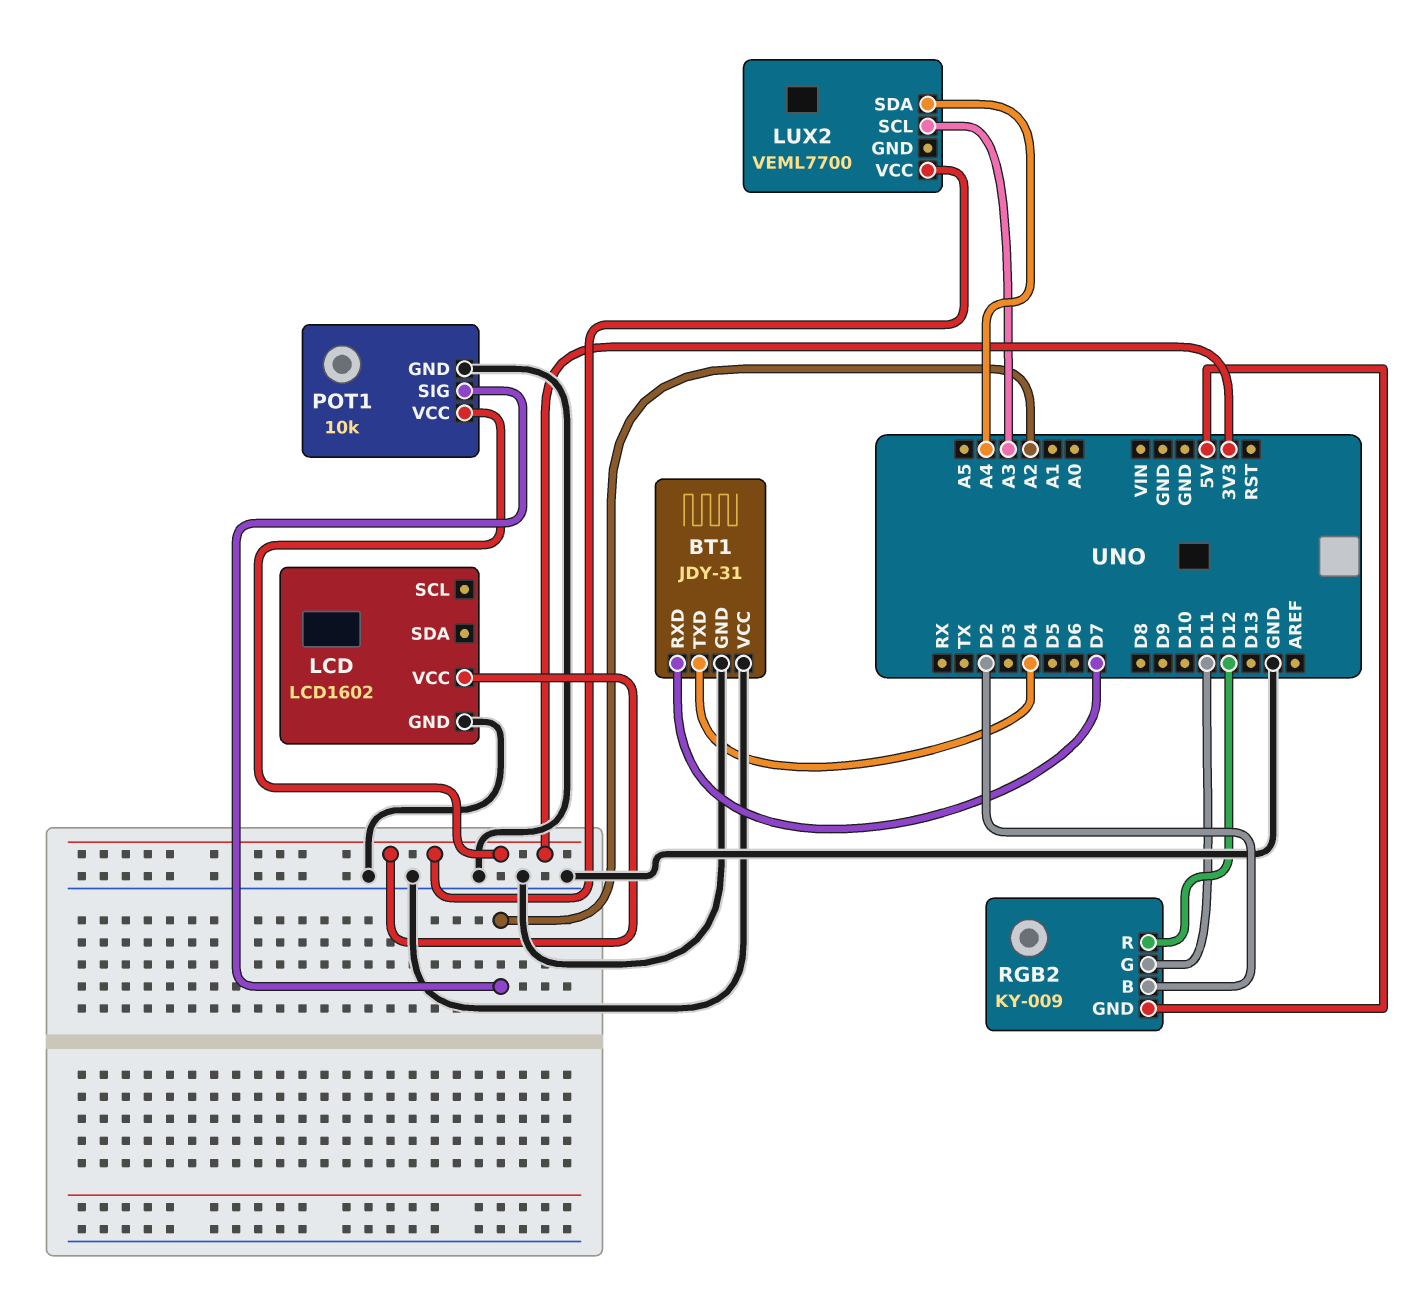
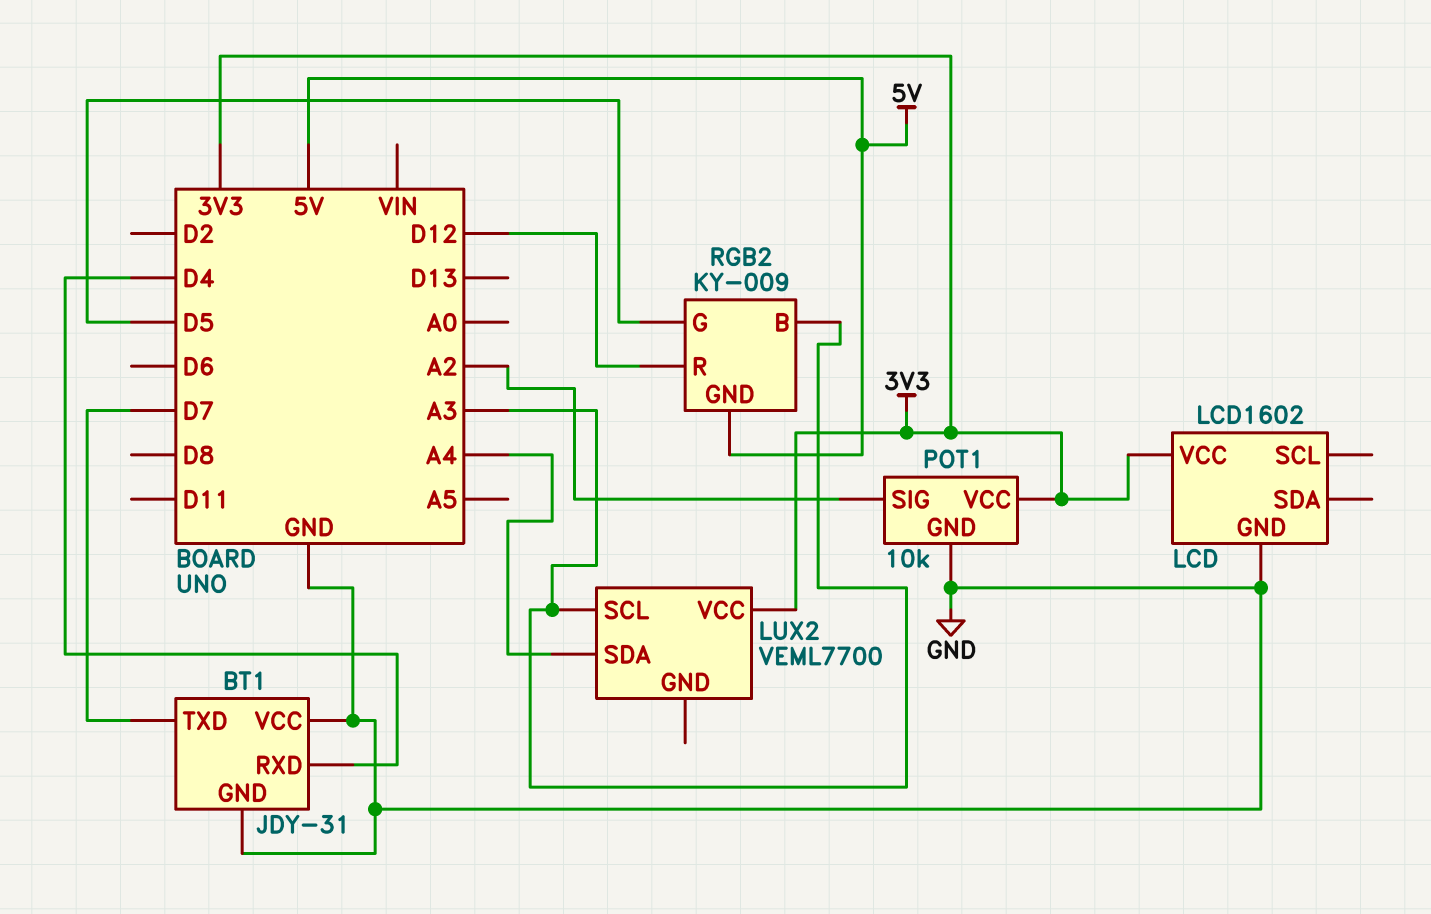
BT1 pin RXD: D7 -> D4
BT1 pin TXD: D4 -> D7
RGB2 pin B: D2 -> A3
RGB2 pin G: D11 -> D5

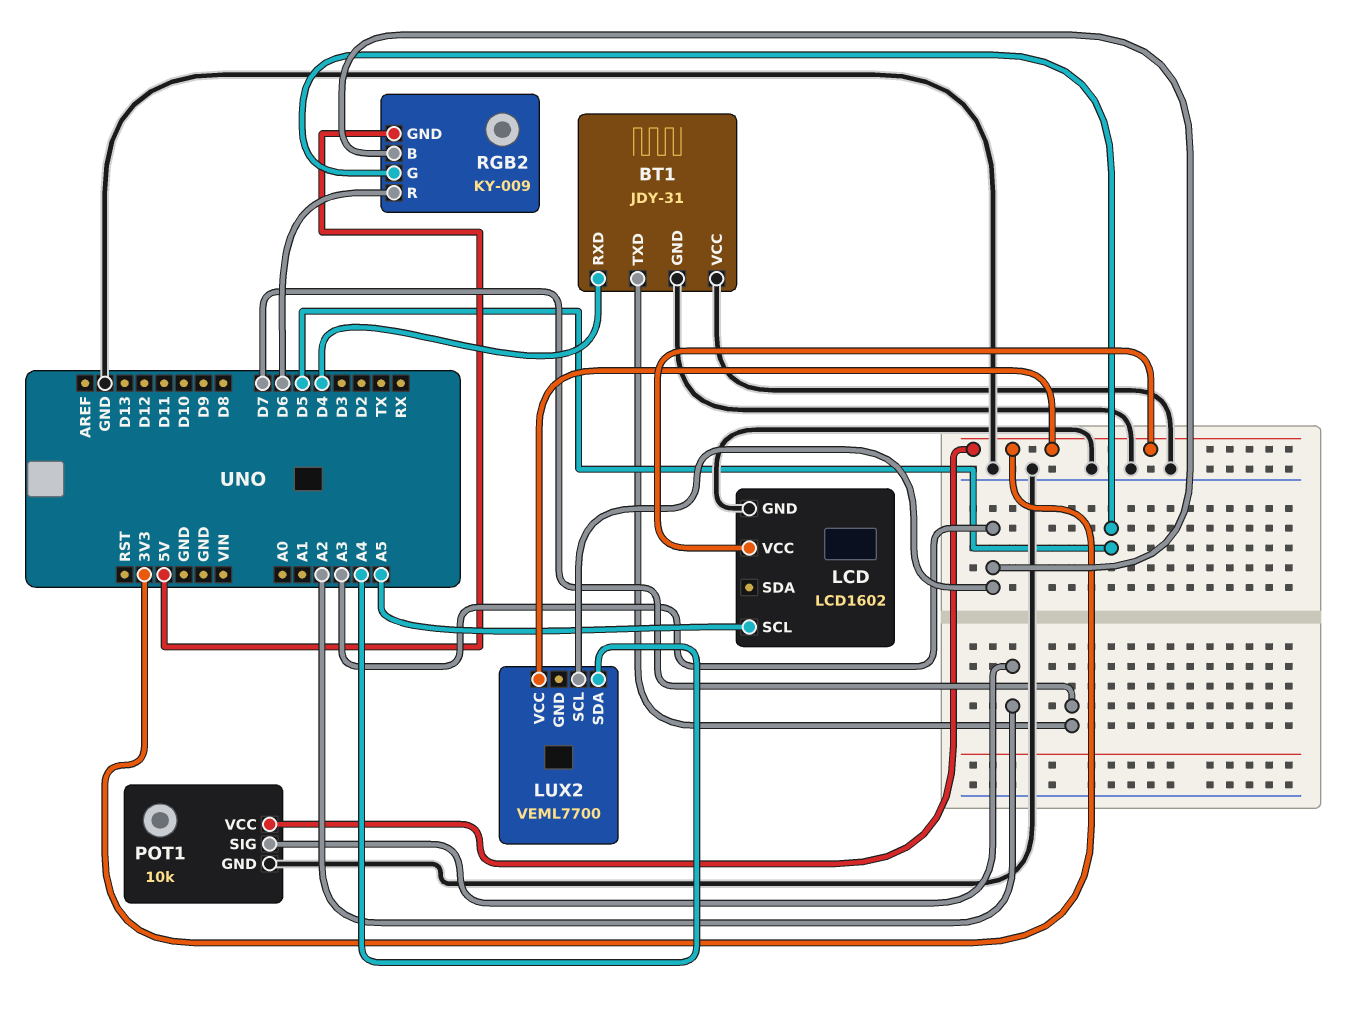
LCD pin SCL: none -> A5
RGB2 pin R: D12 -> D6

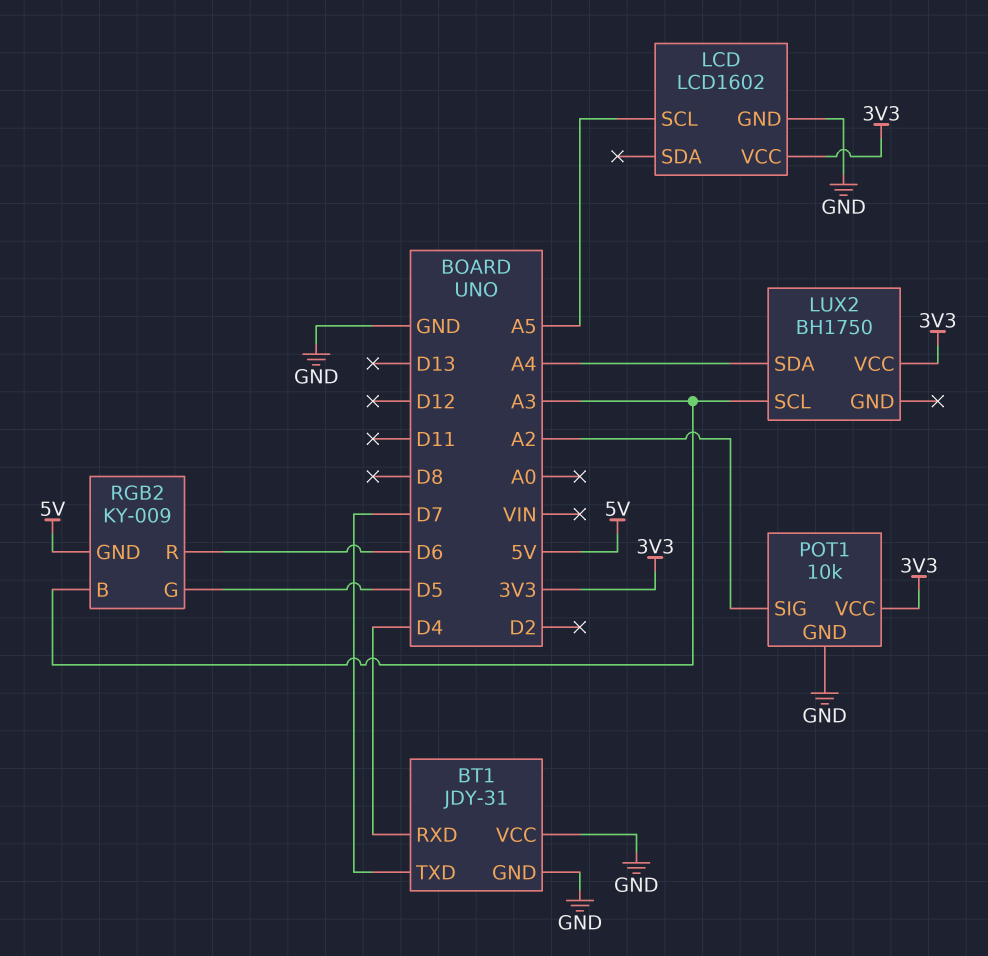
LUX2: VEML7700 -> BH1750

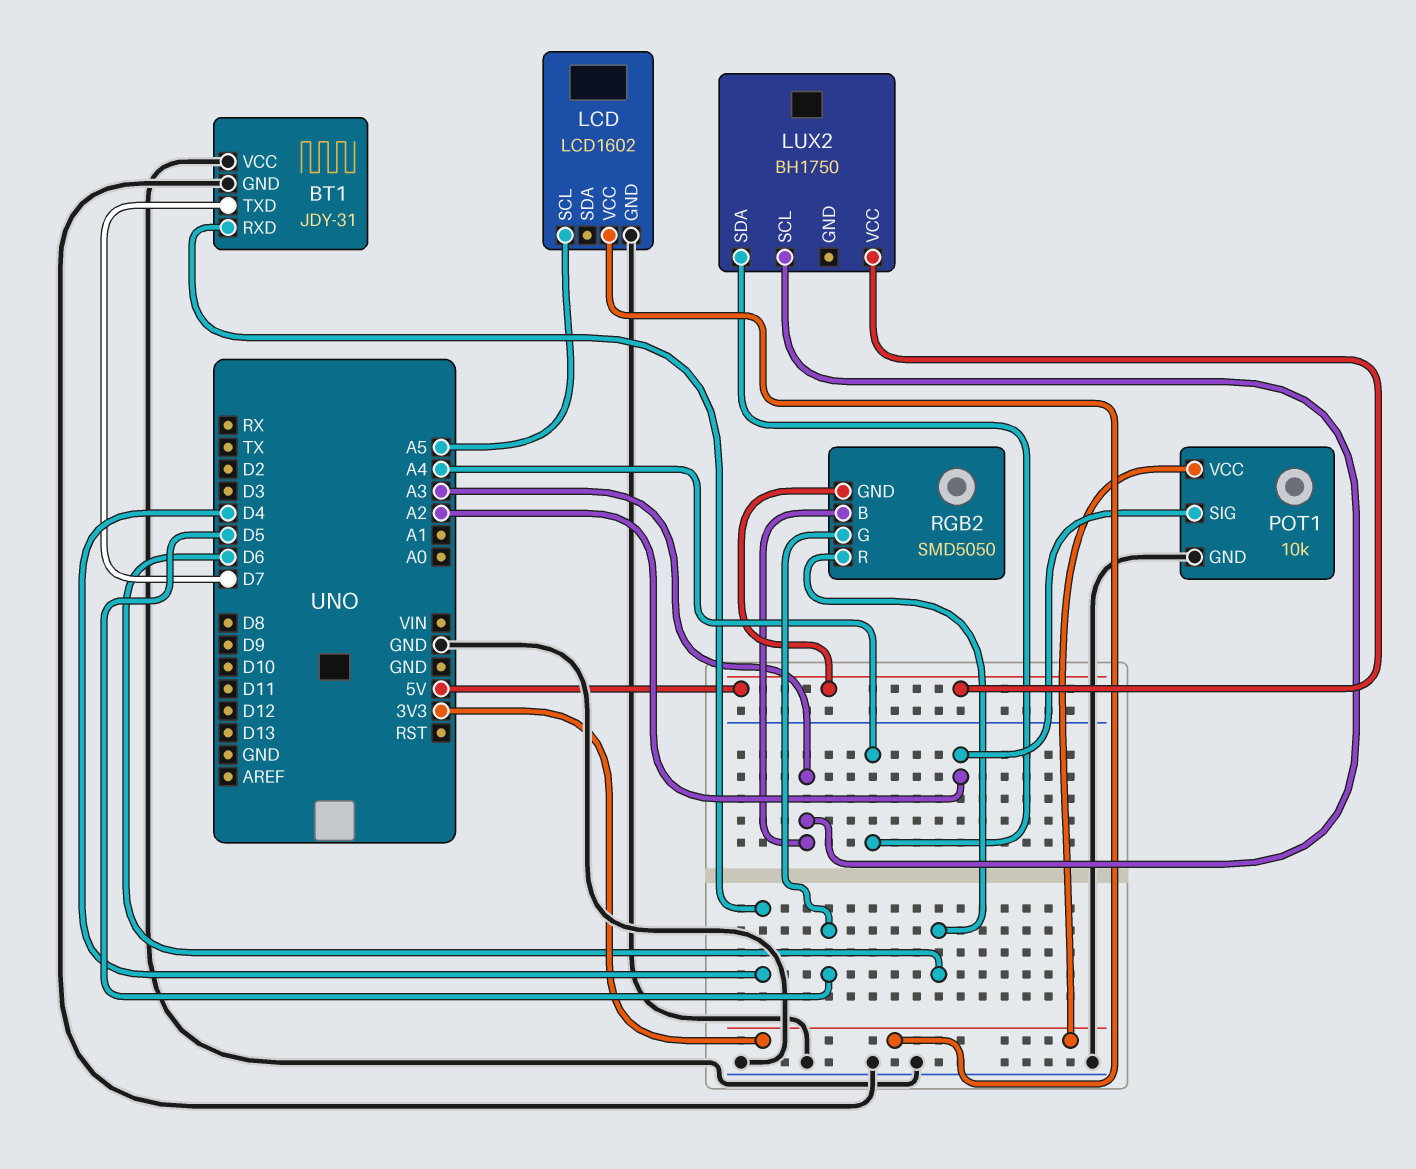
LUX2 pin VCC: 3V3 -> 5V
RGB2: KY-009 -> SMD5050

